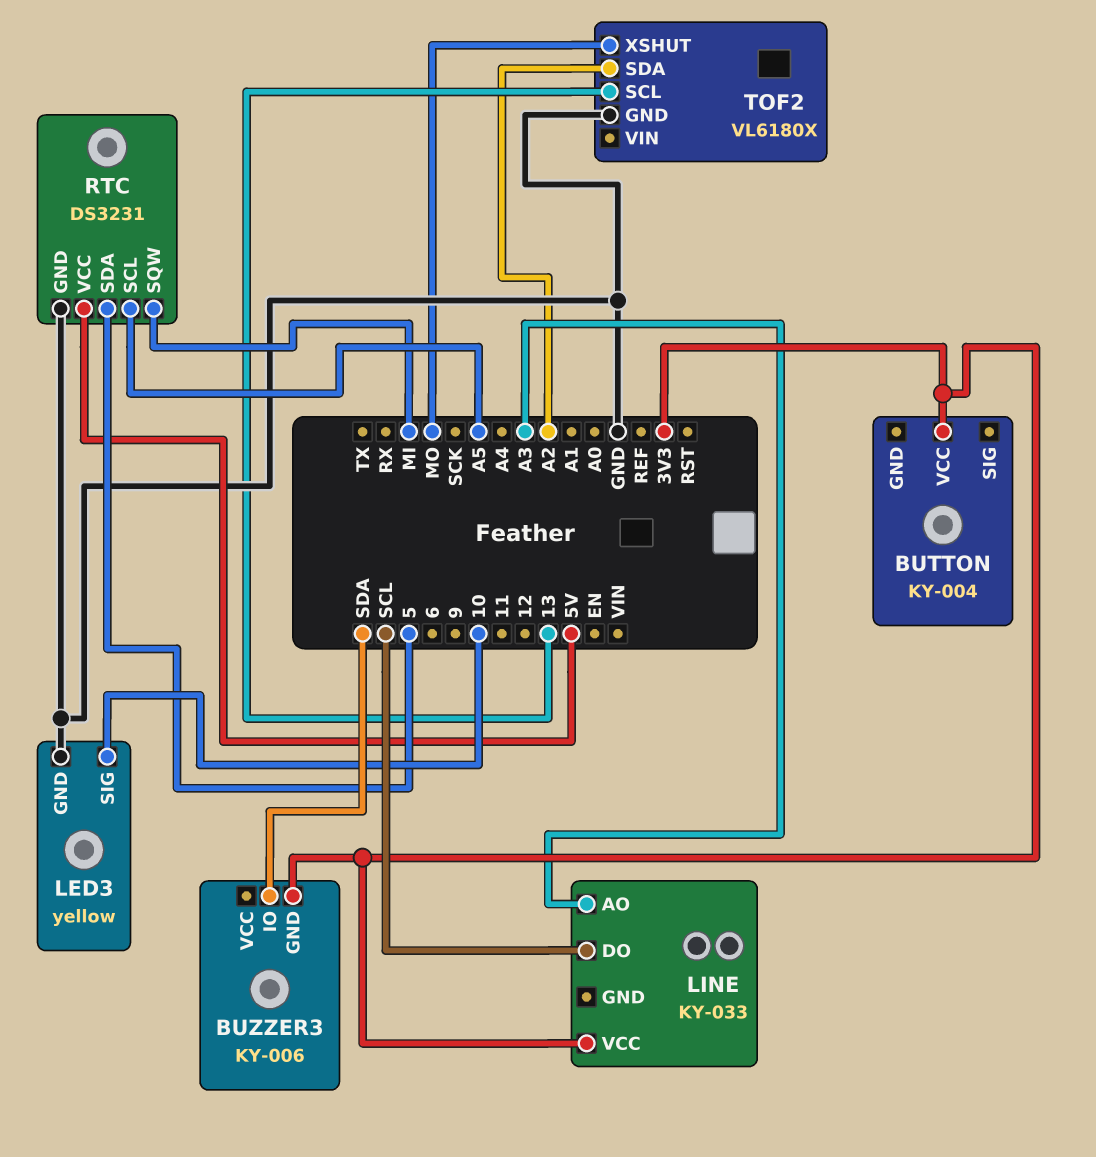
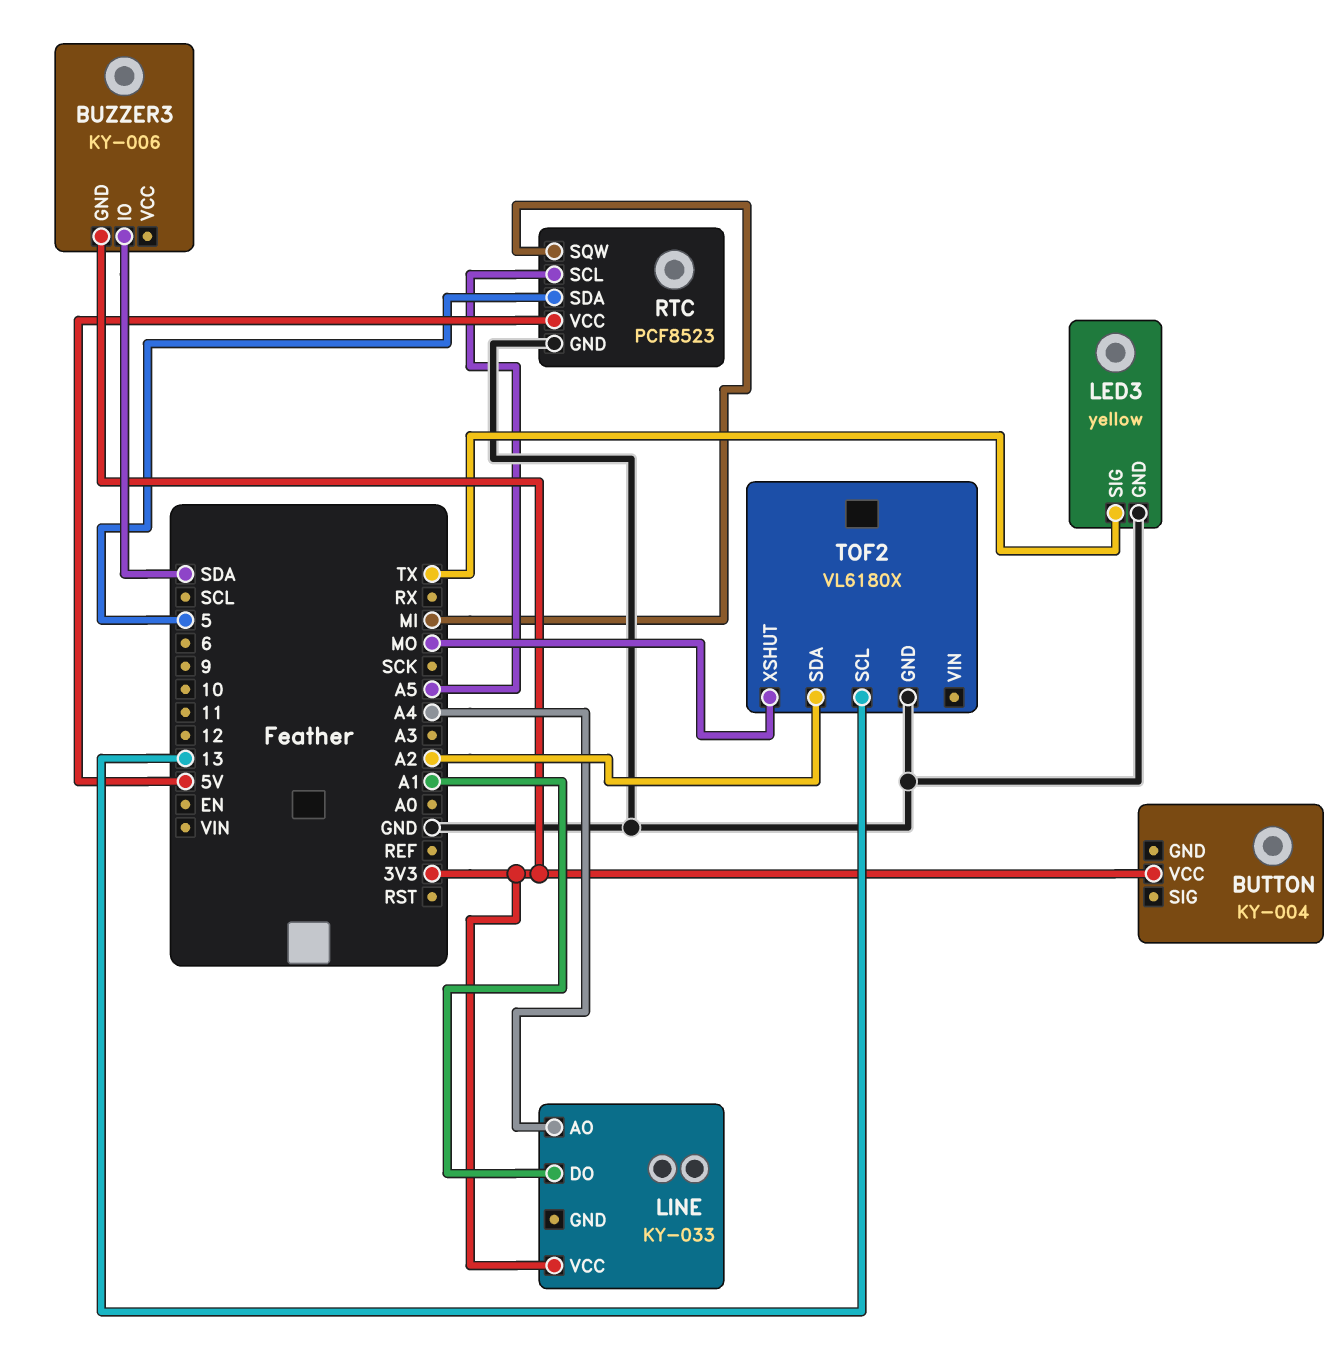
LED3 pin SIG: 10 -> TX
LINE pin AO: A3 -> A4
LINE pin DO: SCL -> A1
RTC: DS3231 -> PCF8523

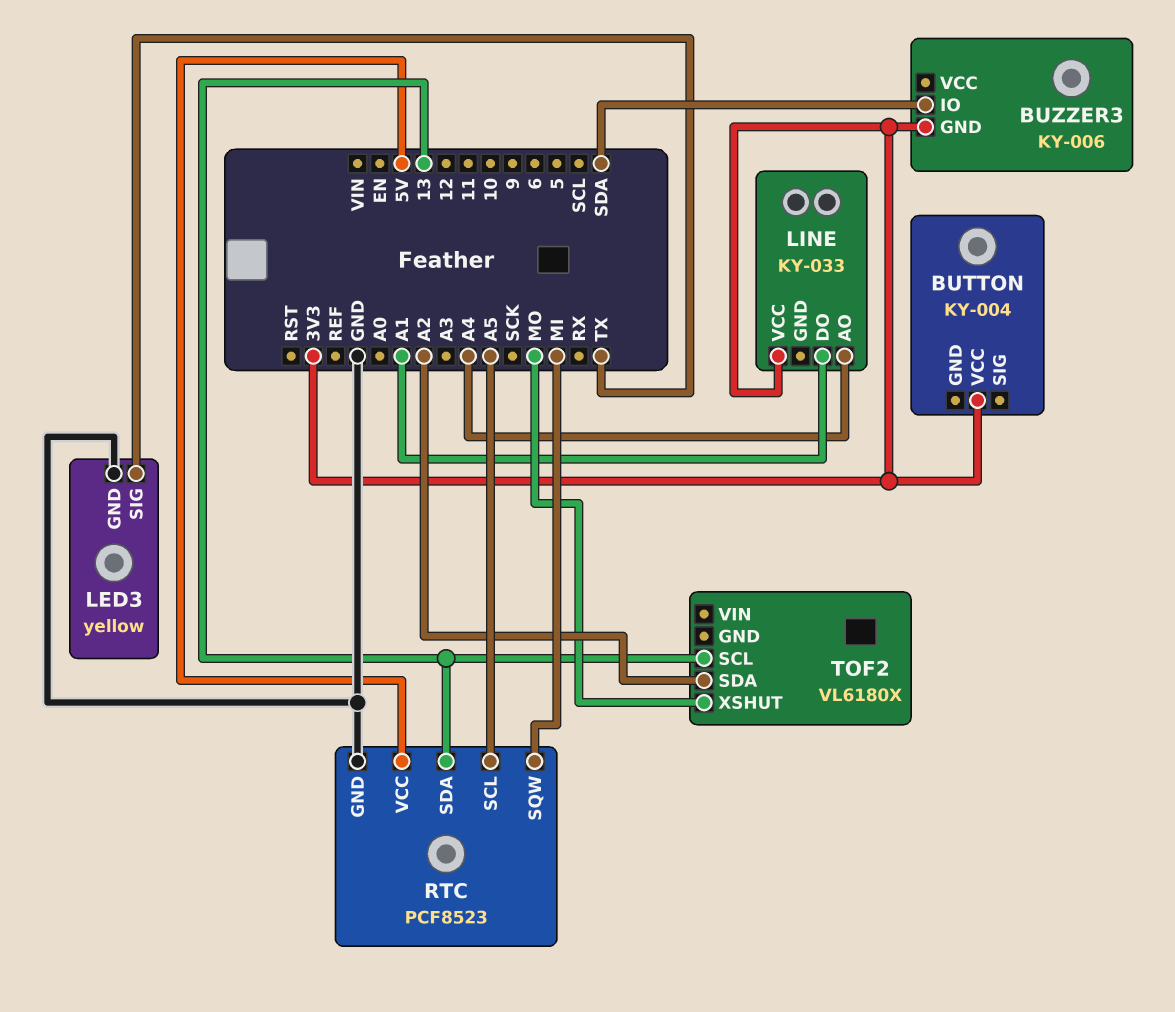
RTC pin SDA: 5 -> 13
TOF2 pin GND: GND -> none

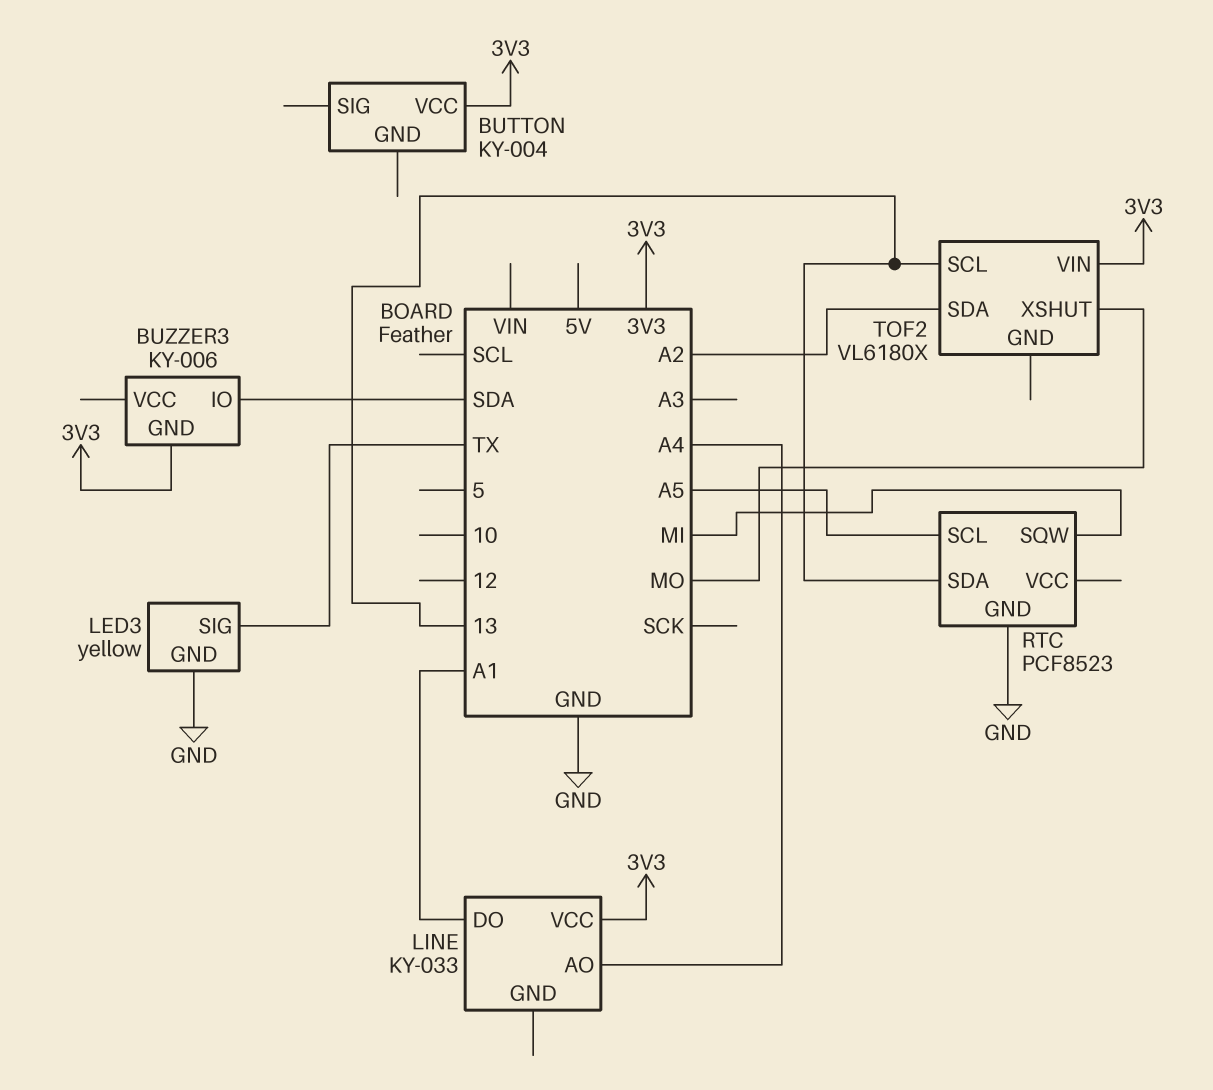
RTC pin VCC: 5V -> none
TOF2 pin VIN: none -> 3V3

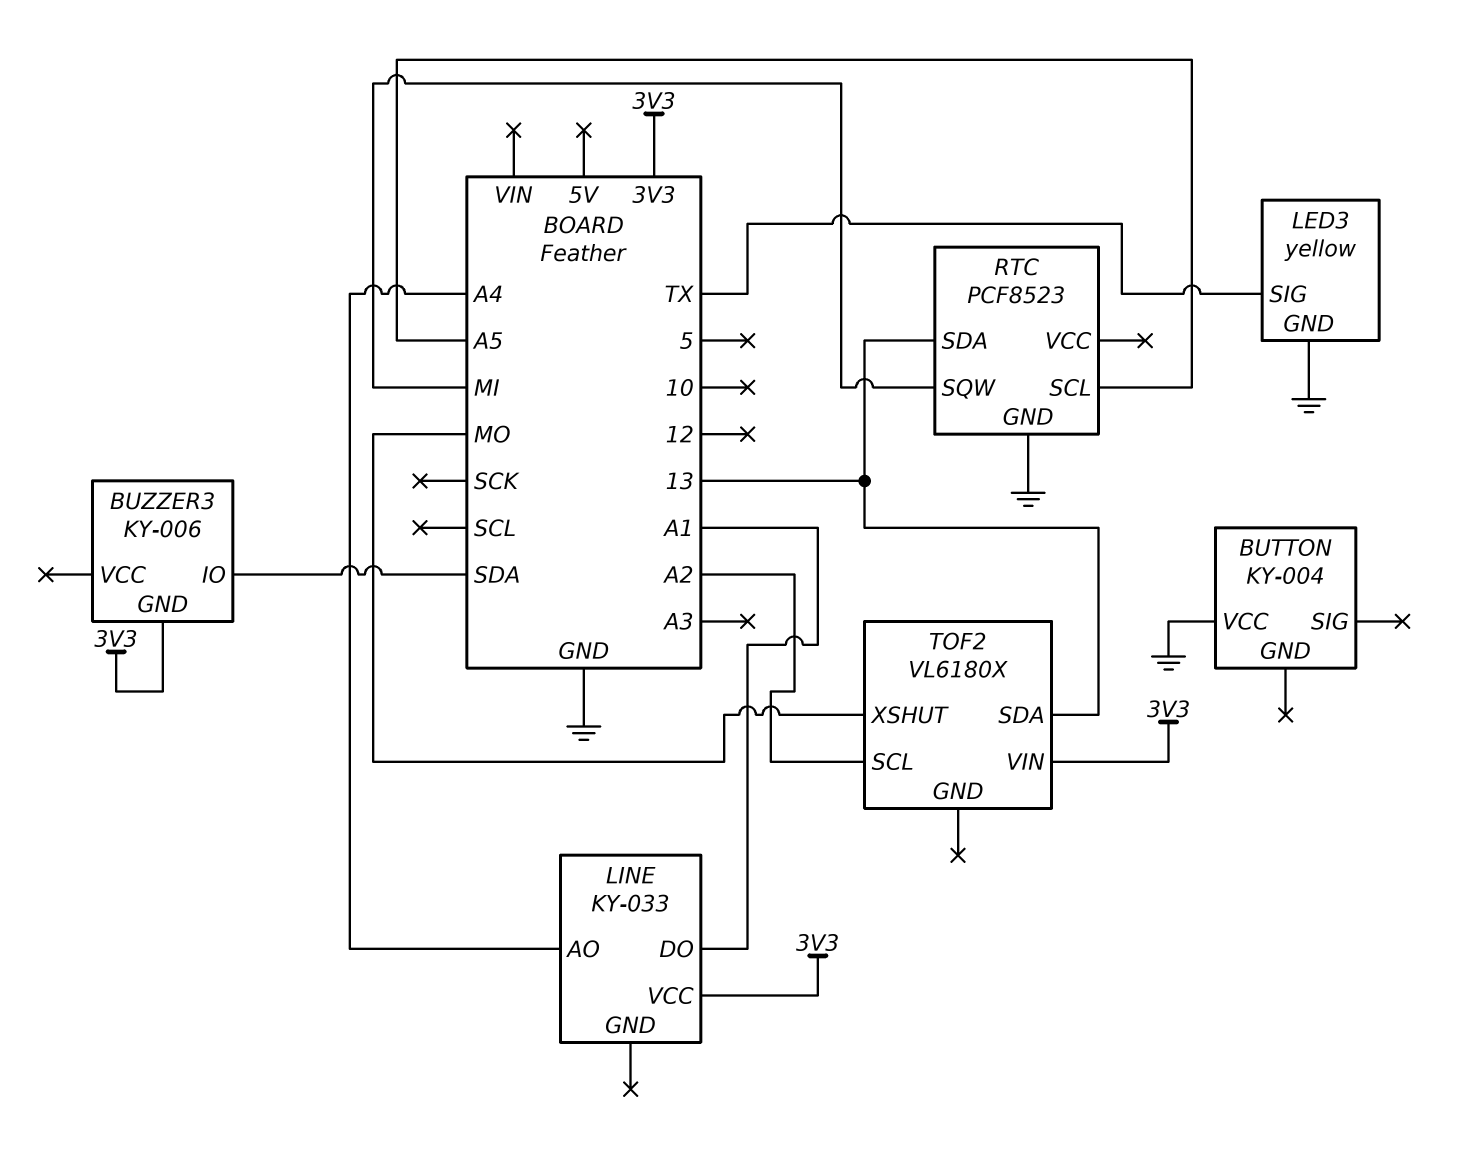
BUTTON pin VCC: 3V3 -> GND
TOF2 pin SCL: 13 -> A2
TOF2 pin SDA: A2 -> 13

